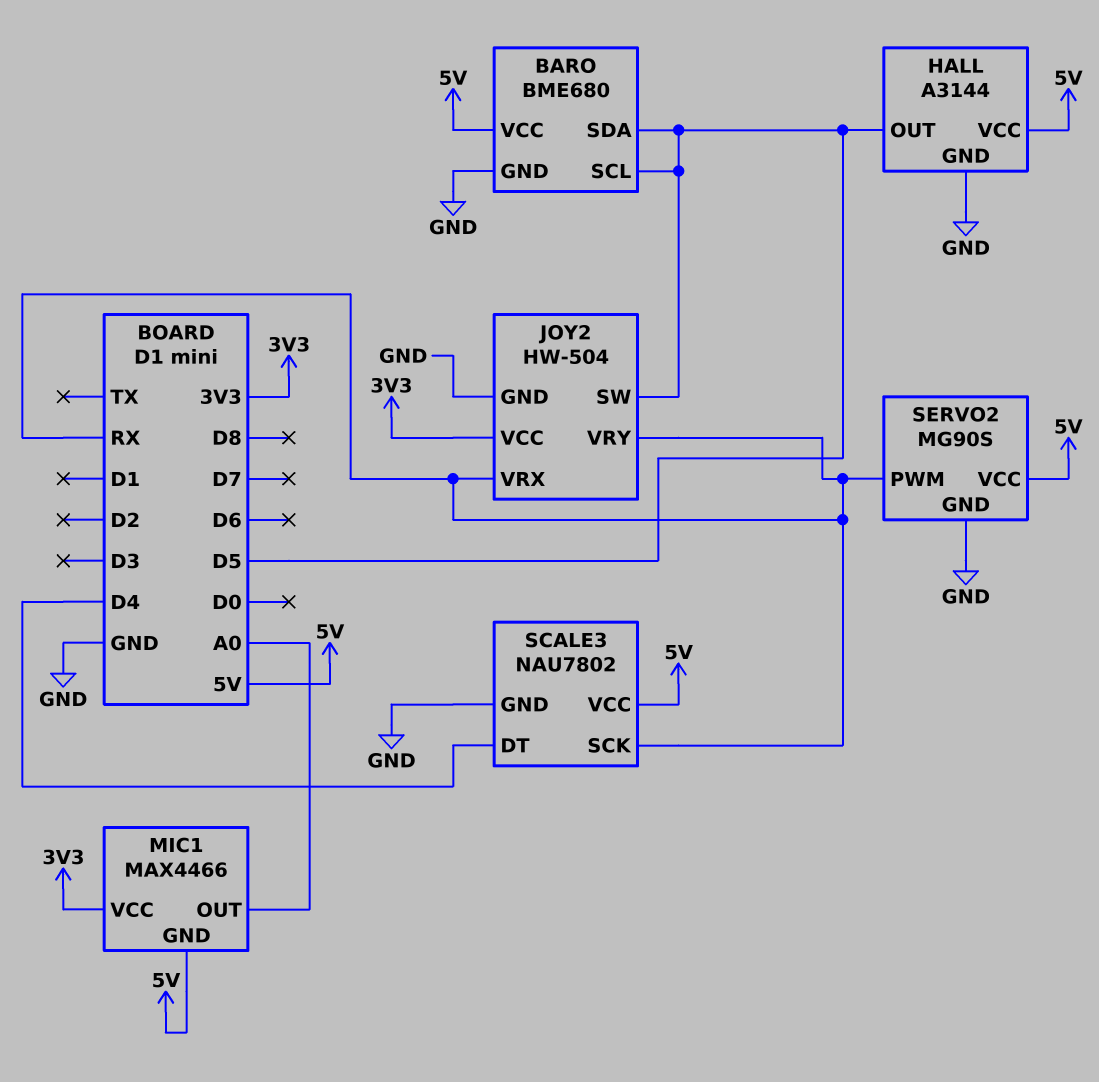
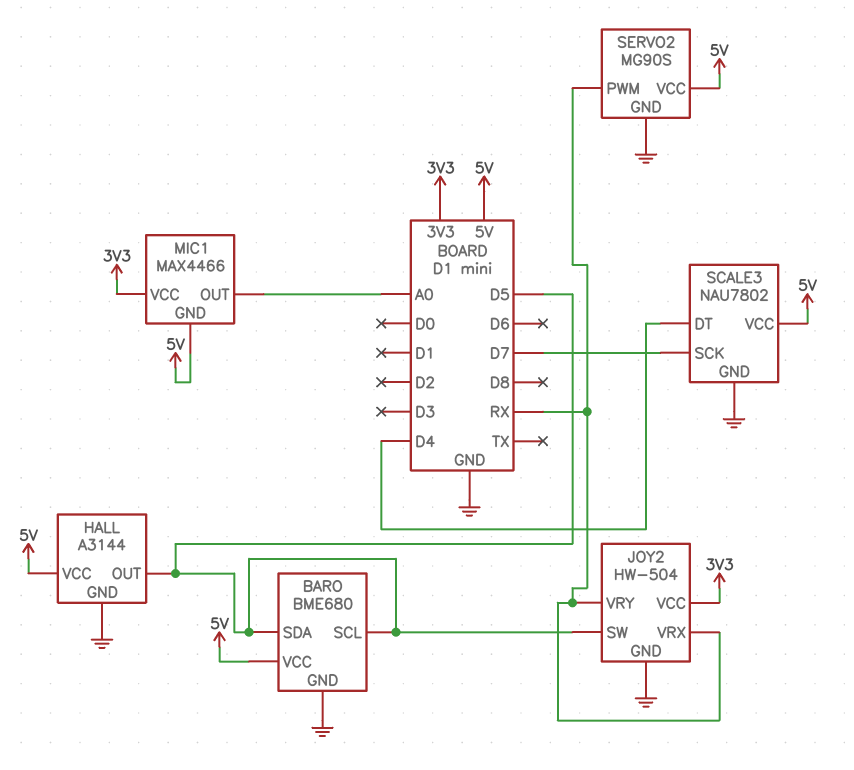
SCALE3 pin SCK: RX -> D7

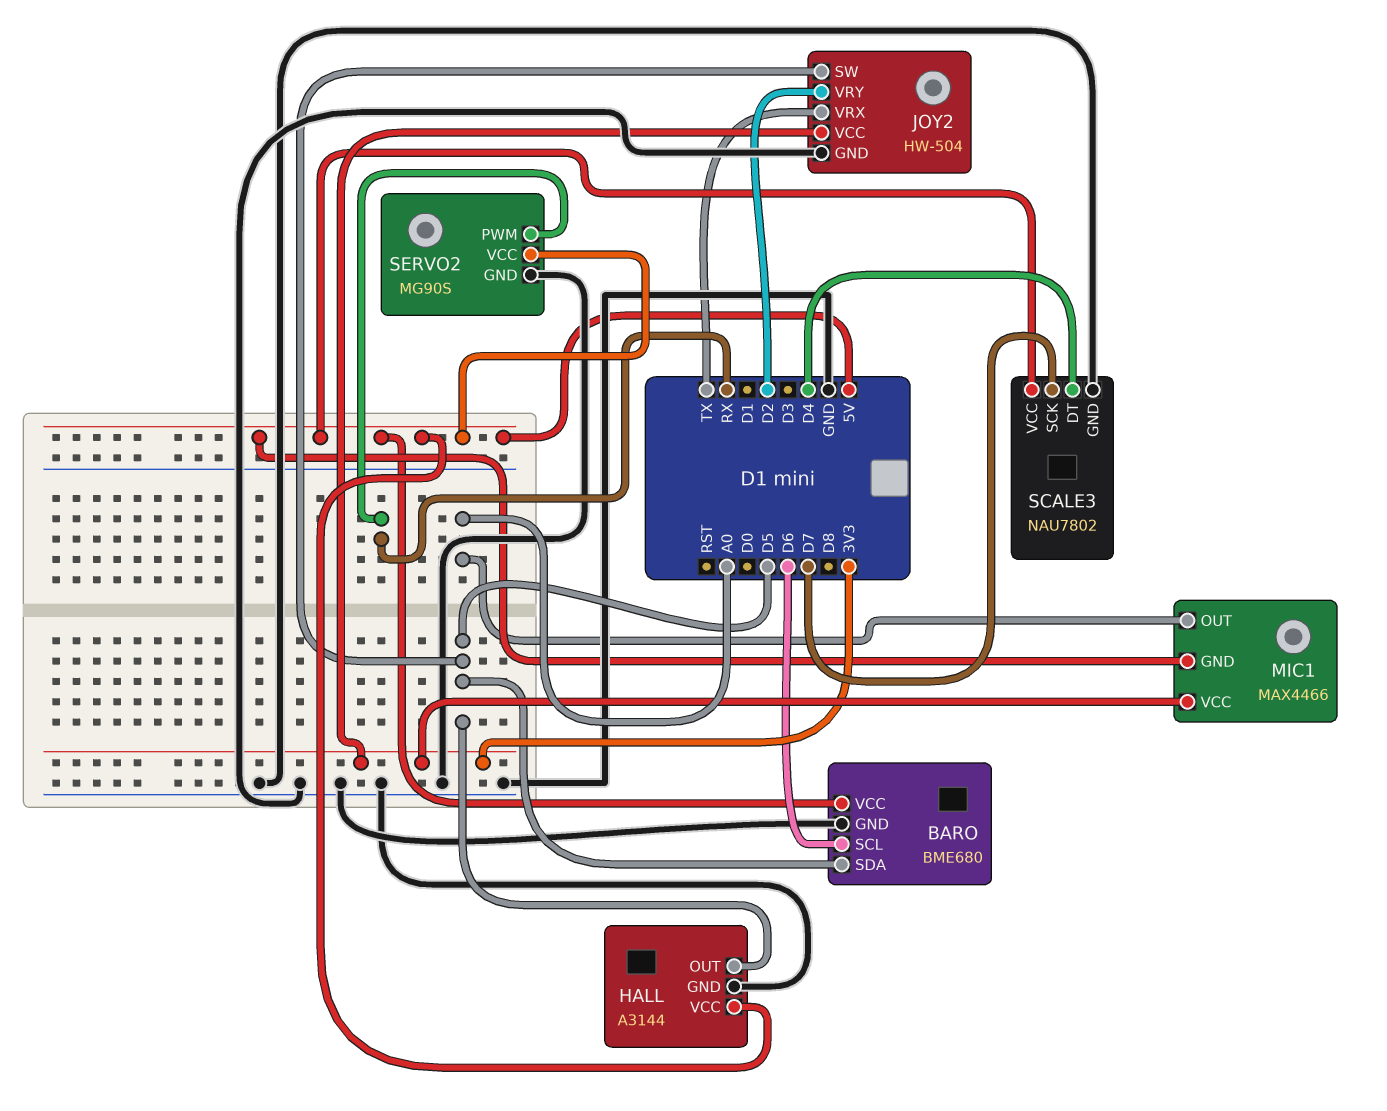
BARO pin SCL: D5 -> D6
JOY2 pin VRX: RX -> TX
JOY2 pin VRY: RX -> D2

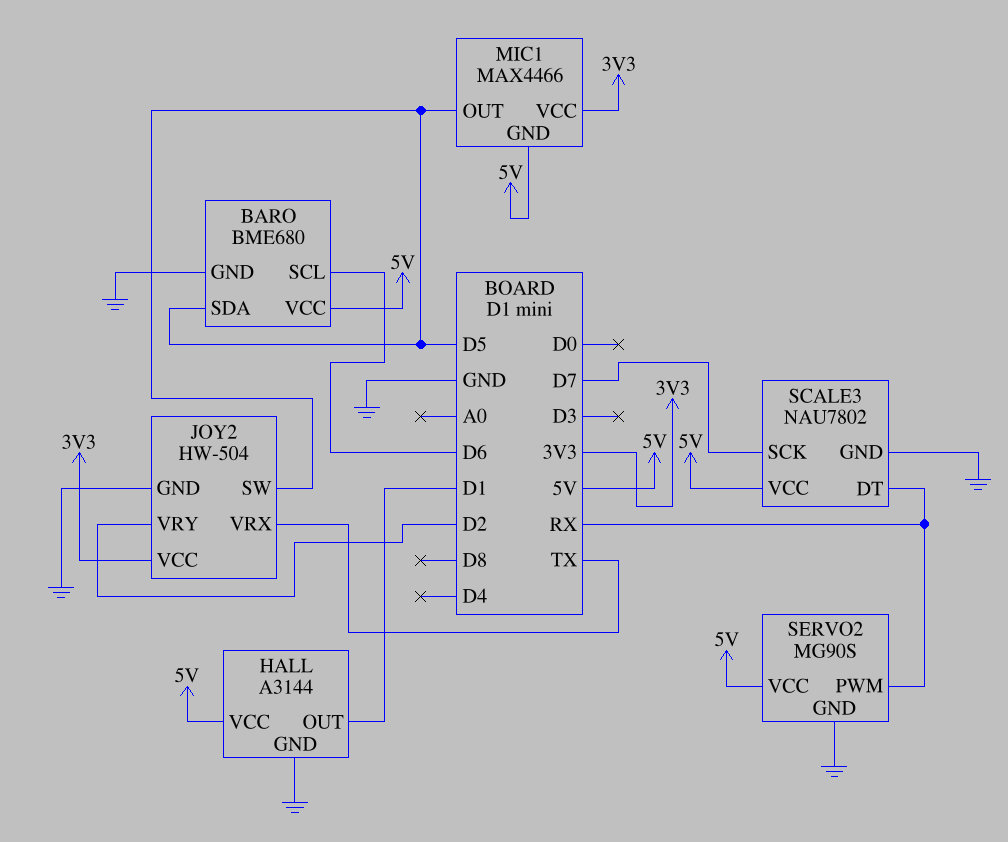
HALL pin OUT: D5 -> D1
MIC1 pin OUT: A0 -> D5
SCALE3 pin DT: D4 -> RX

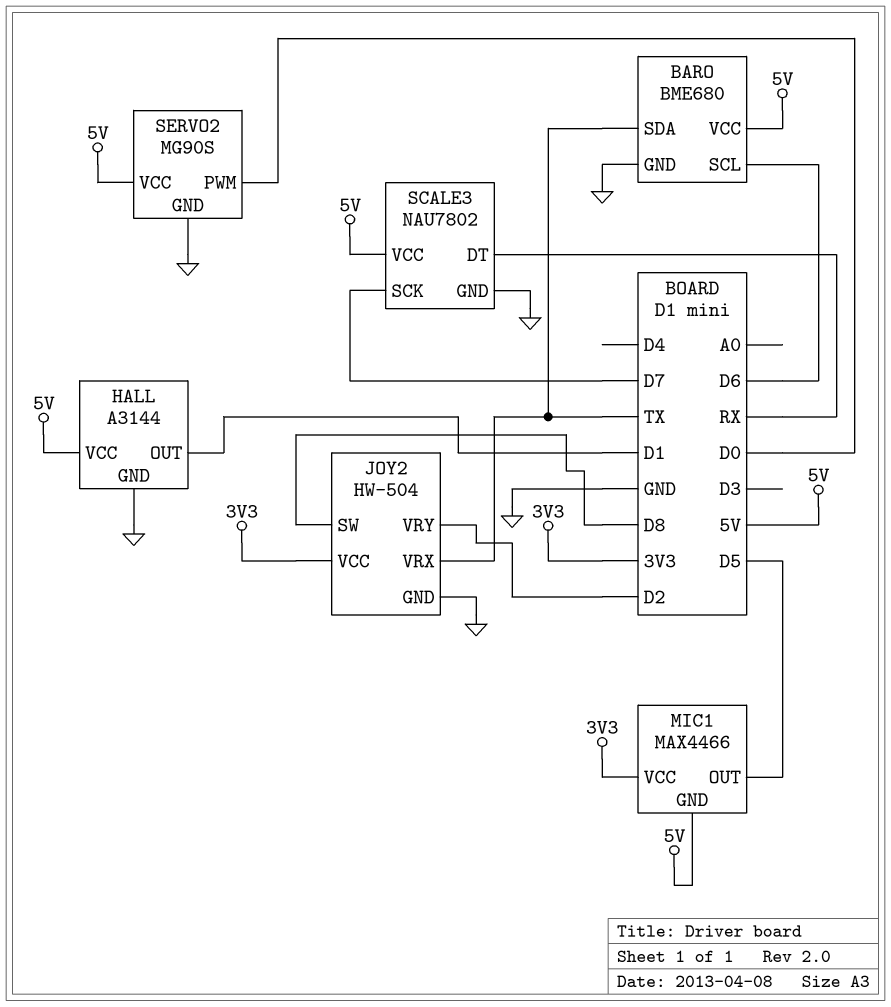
BARO pin SDA: D5 -> TX
JOY2 pin SW: D5 -> D8
SERVO2 pin PWM: RX -> D0

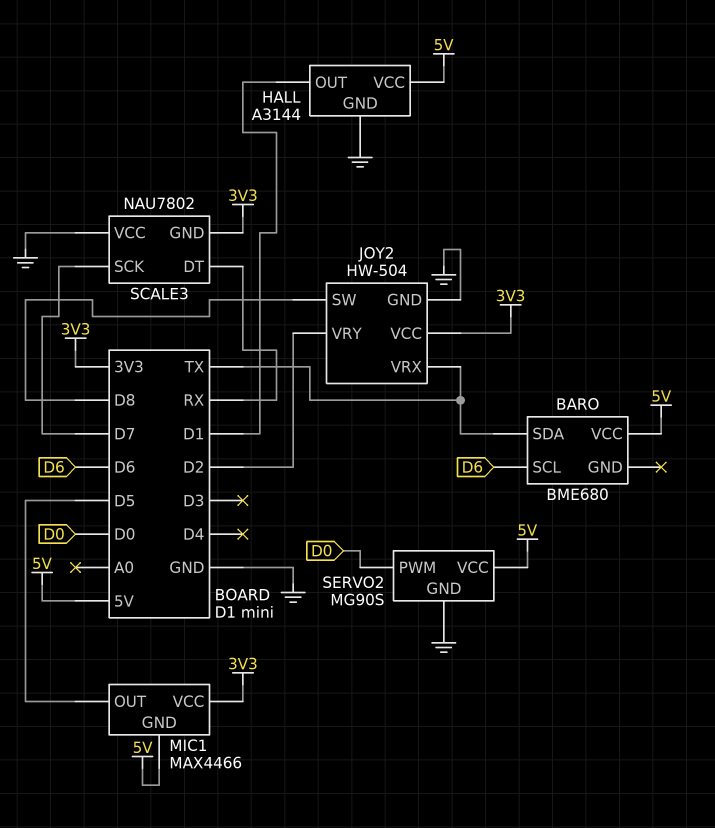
BARO pin GND: GND -> none
SCALE3 pin GND: GND -> 3V3
SCALE3 pin VCC: 5V -> GND

